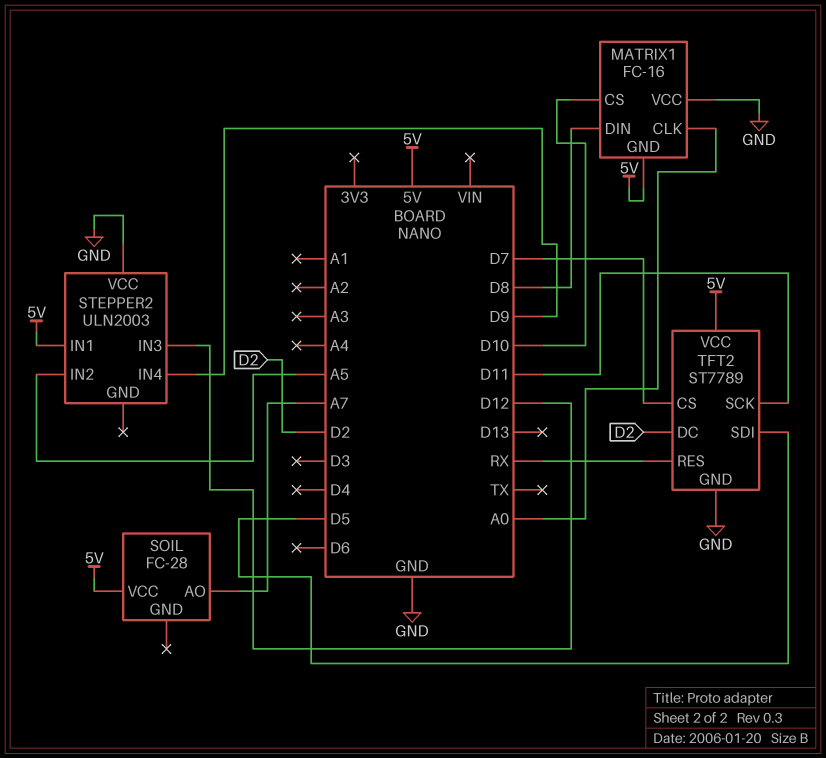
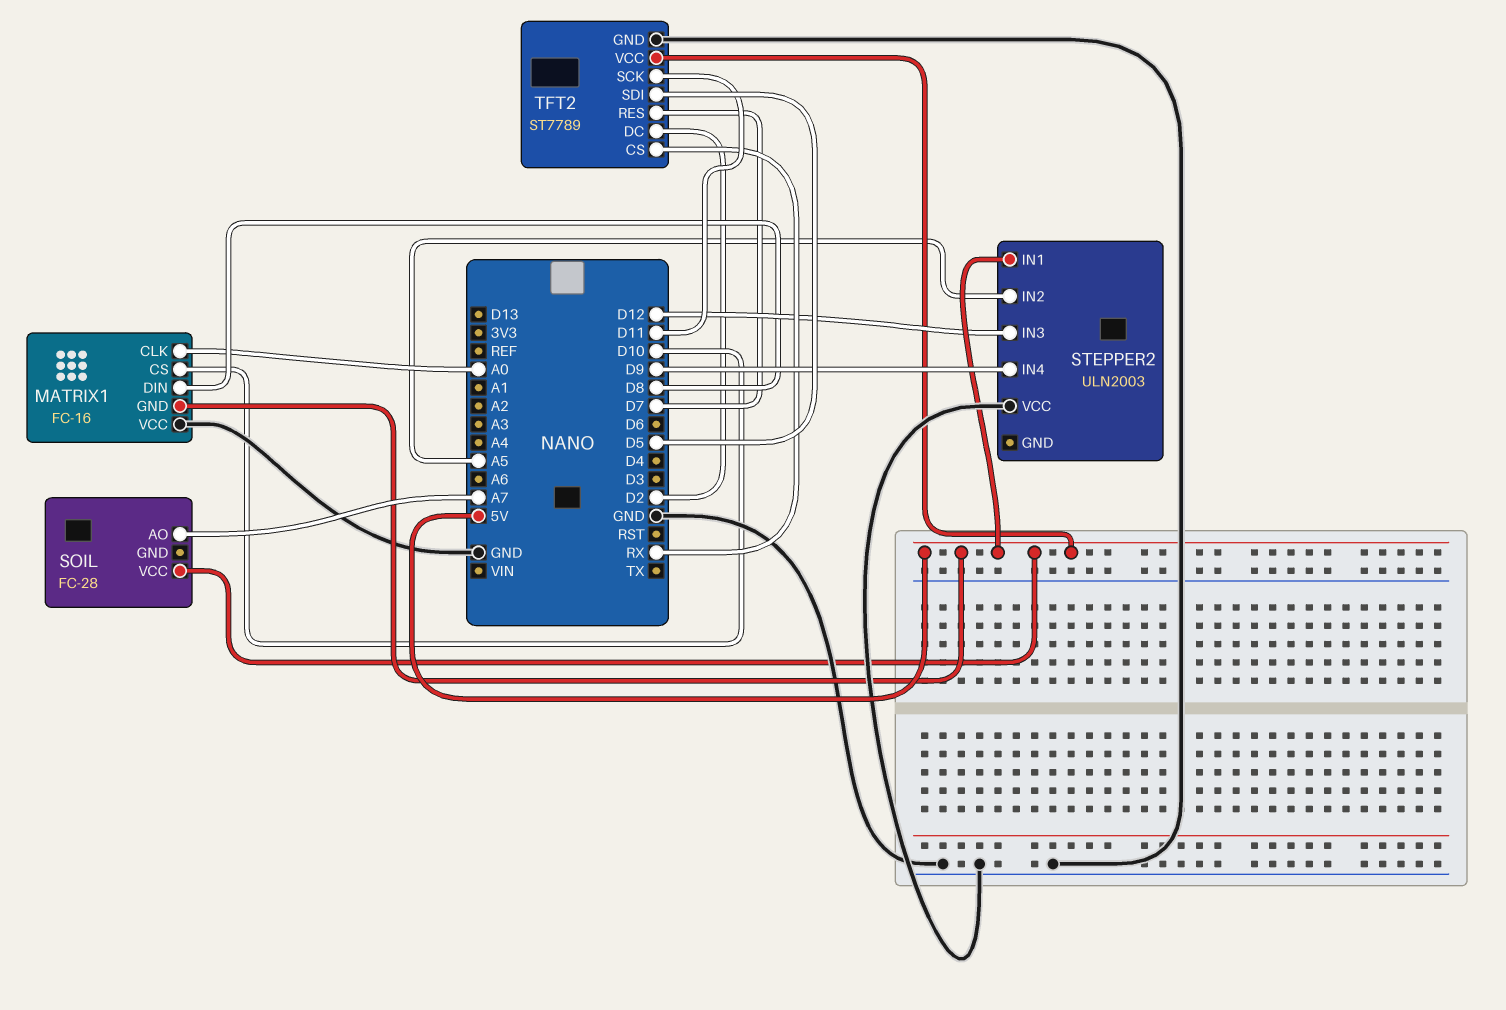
TFT2 pin CS: D7 -> RX
TFT2 pin RES: RX -> D7

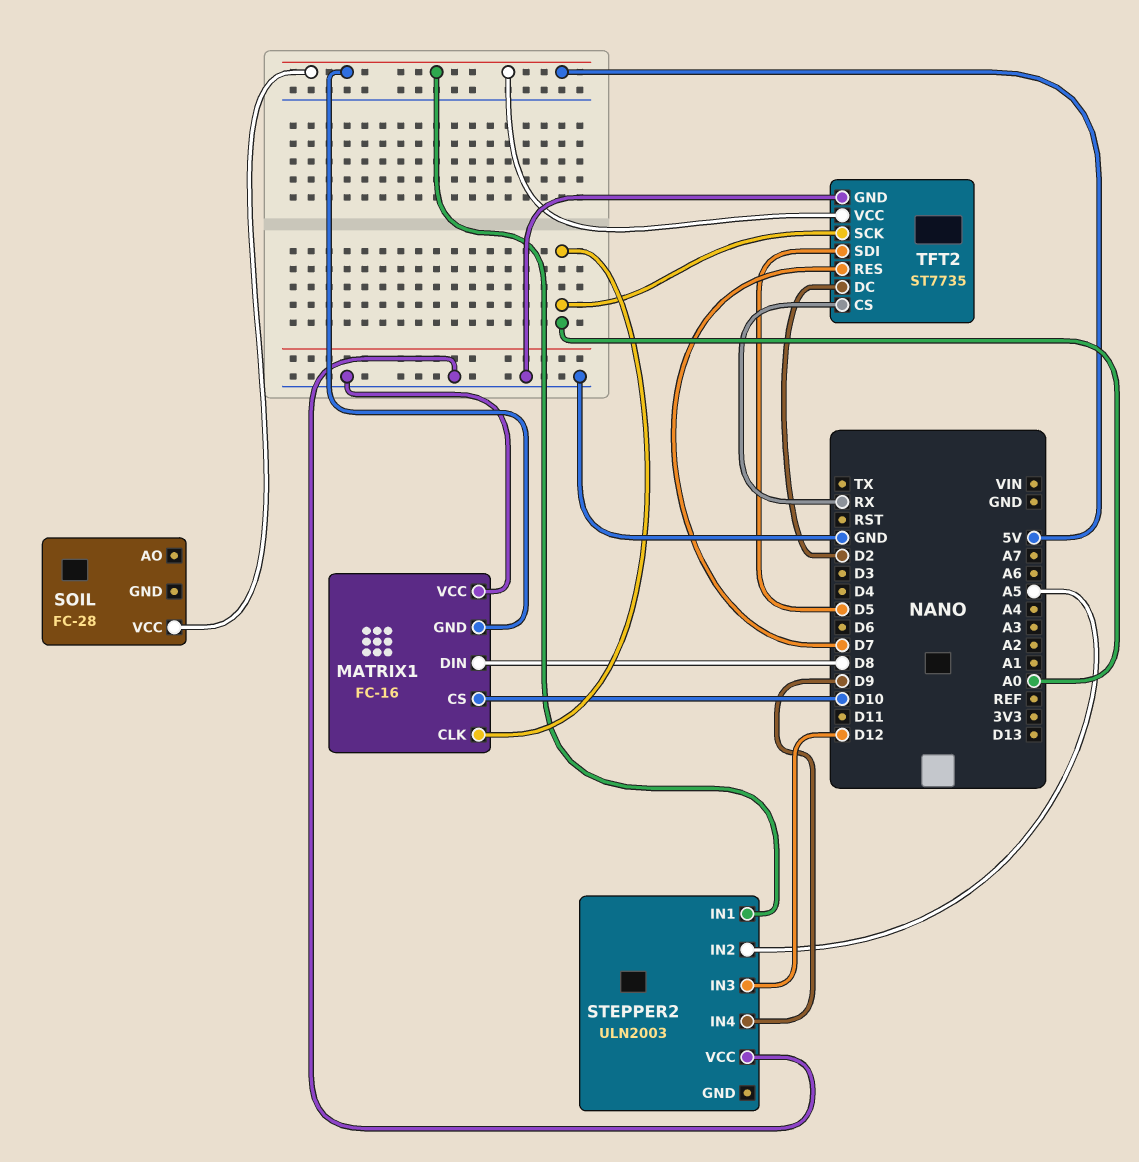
SOIL pin AO: A7 -> none
TFT2: ST7789 -> ST7735
TFT2 pin SCK: D11 -> A0

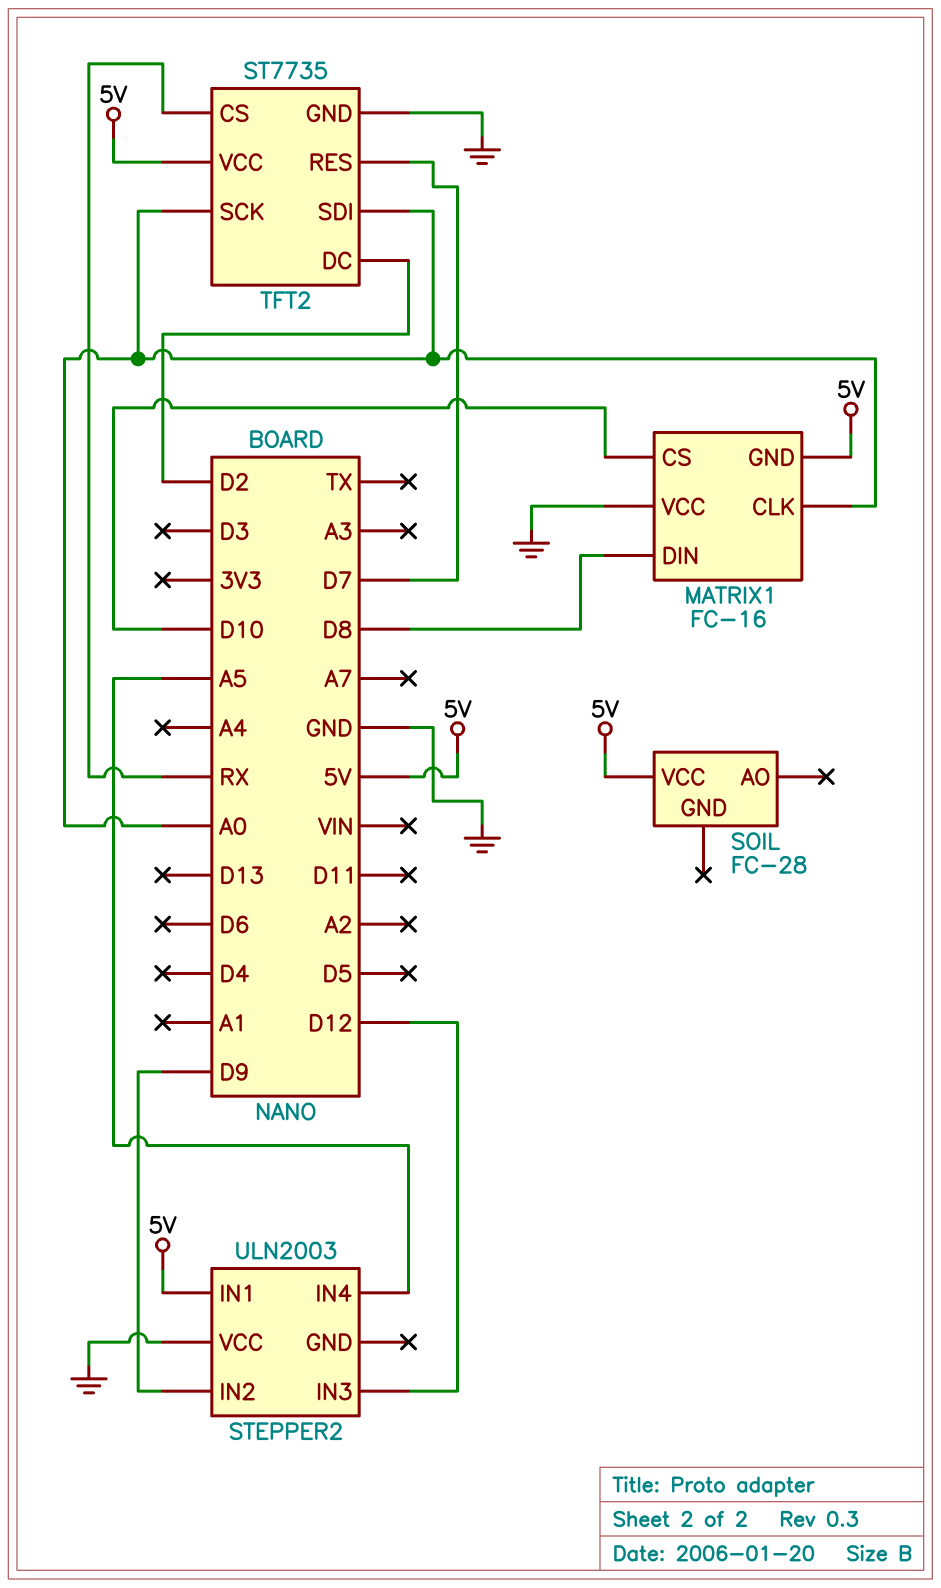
STEPPER2 pin IN2: A5 -> D9
STEPPER2 pin IN4: D9 -> A5
TFT2 pin SDI: D5 -> A0

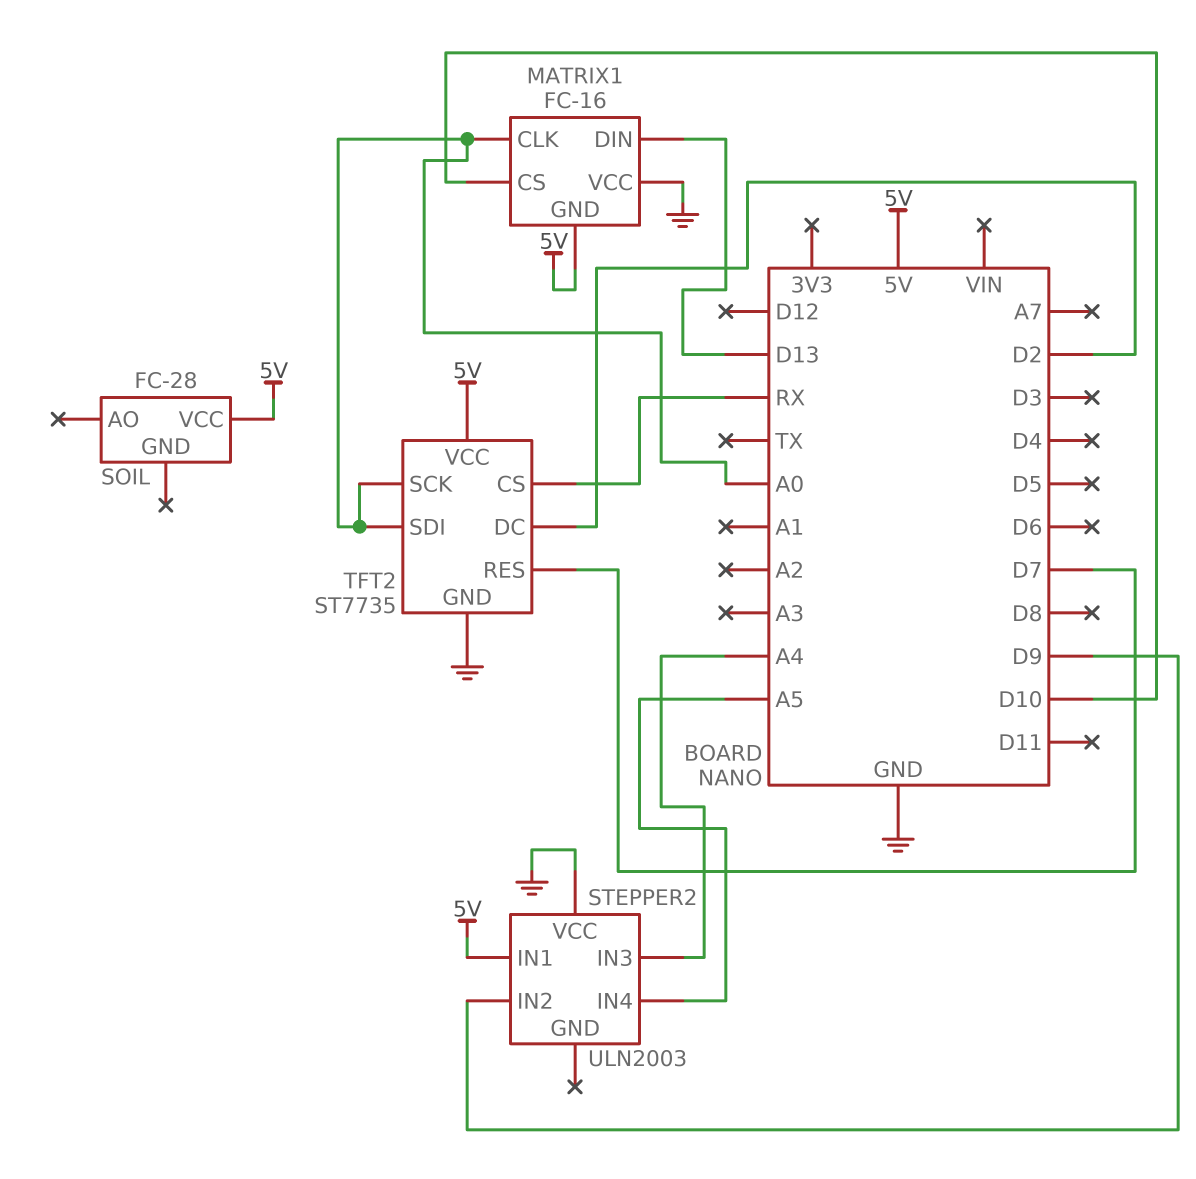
MATRIX1 pin DIN: D8 -> D13
STEPPER2 pin IN3: D12 -> A4

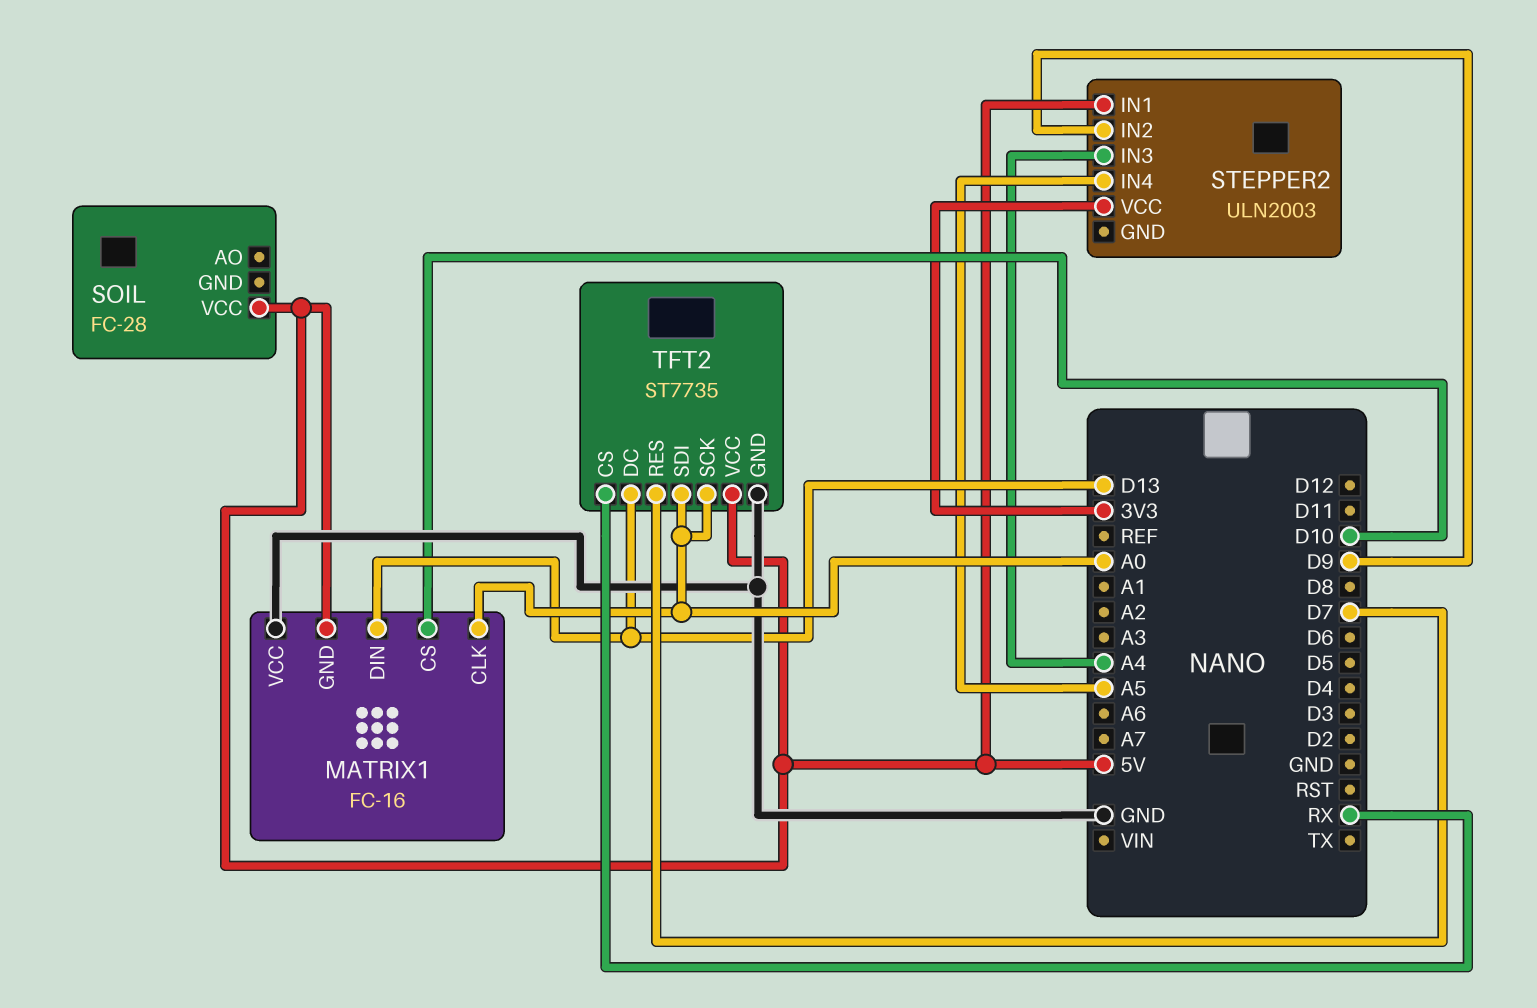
STEPPER2 pin VCC: GND -> 3V3
TFT2 pin DC: D2 -> D13

